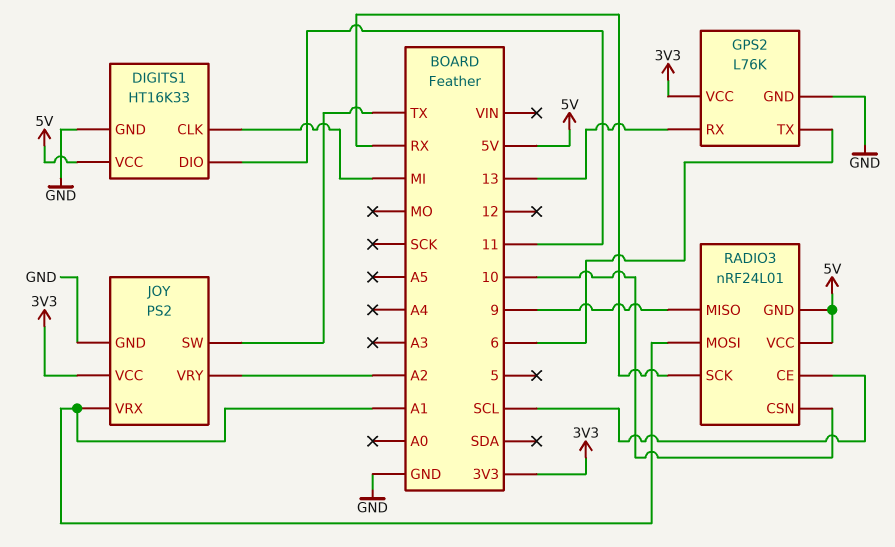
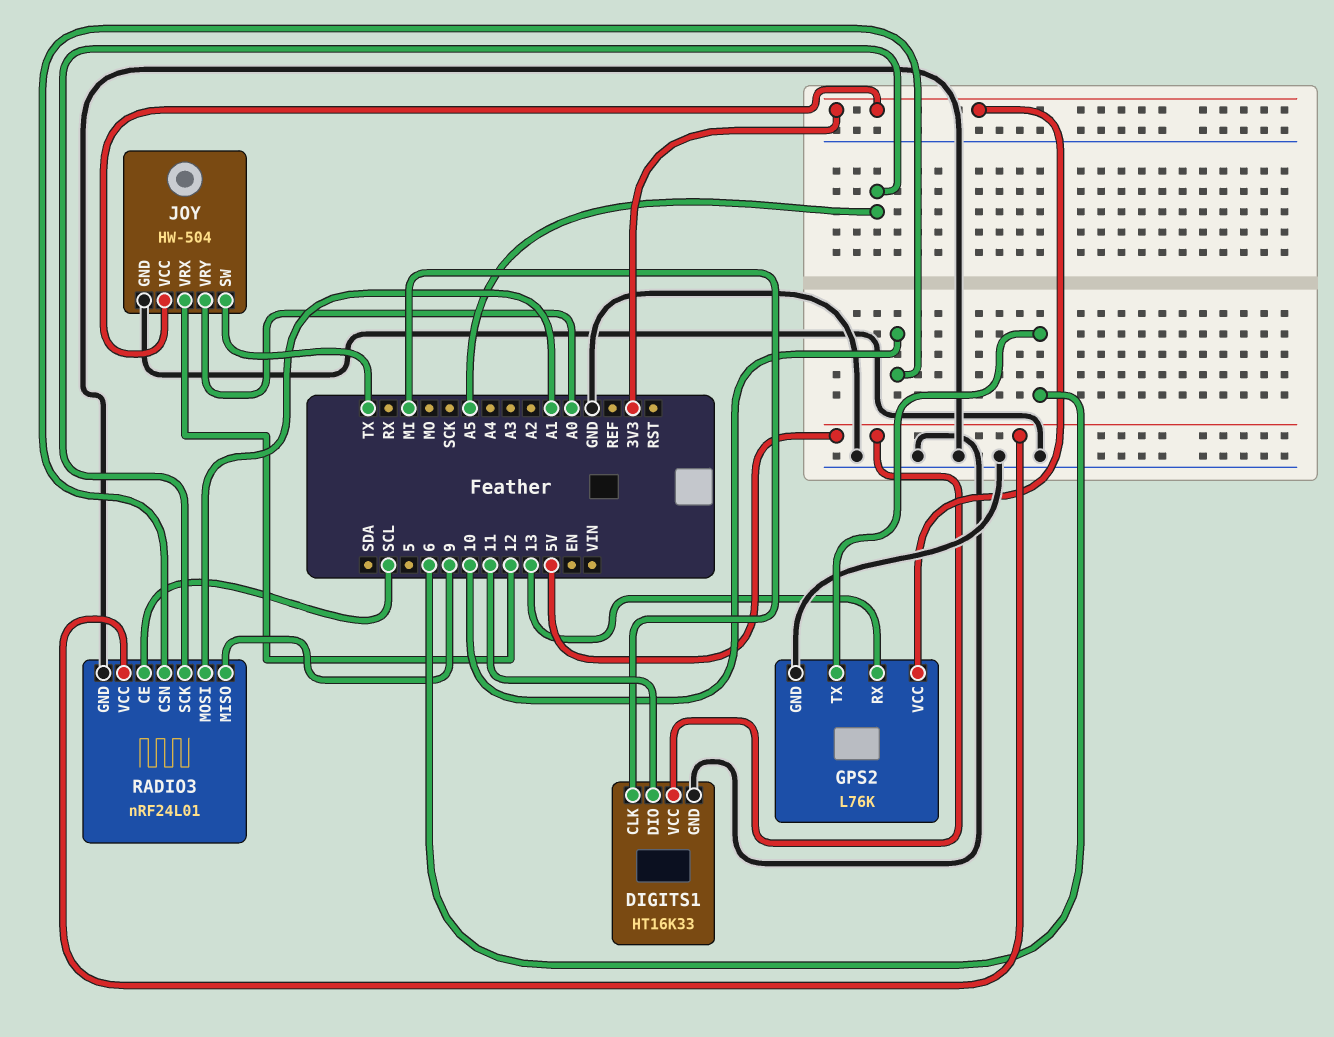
JOY: PS2 -> HW-504
JOY pin VRX: A1 -> 12
JOY pin VRY: A2 -> A0
RADIO3 pin GND: 5V -> GND
RADIO3 pin SCK: RX -> A5

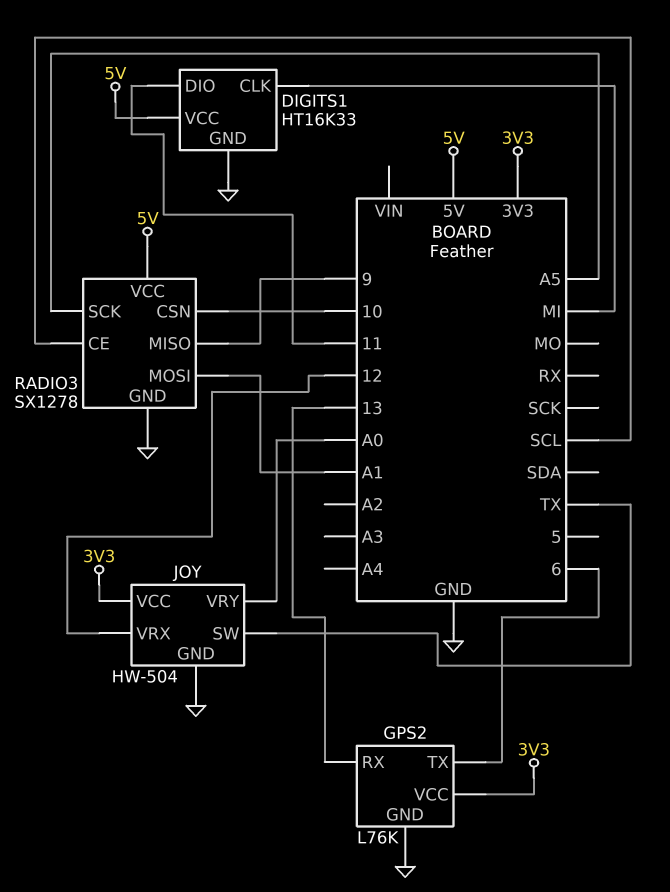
RADIO3: nRF24L01 -> SX1278

